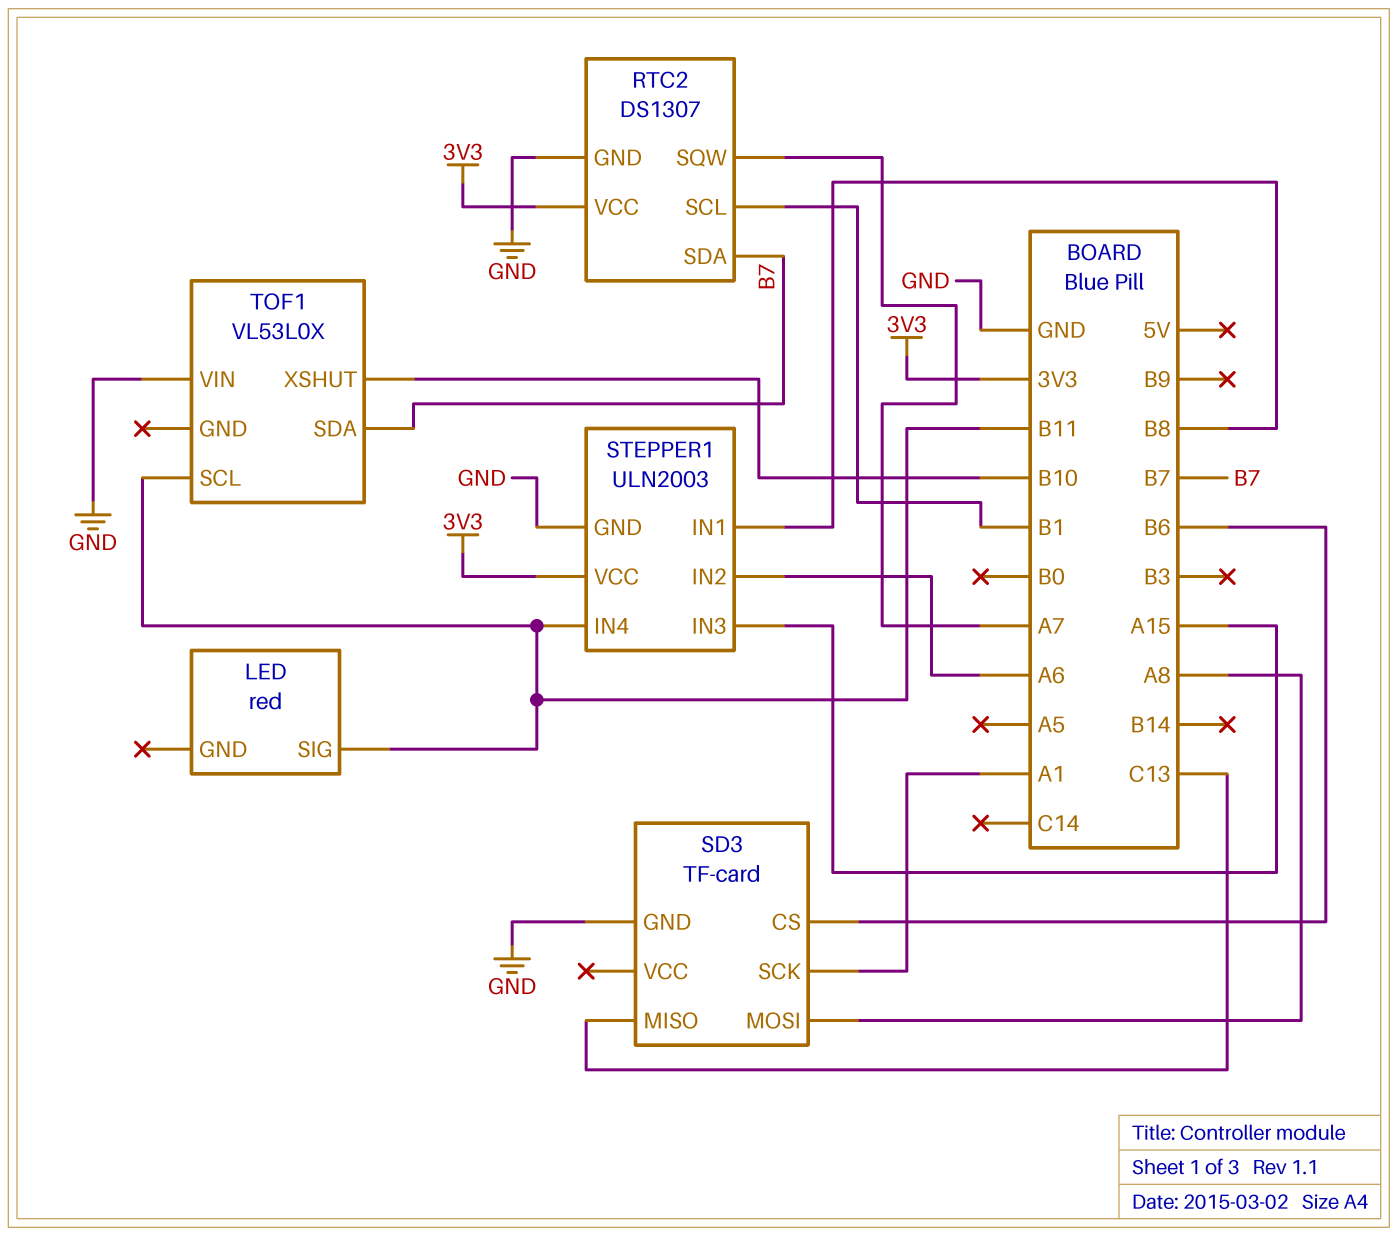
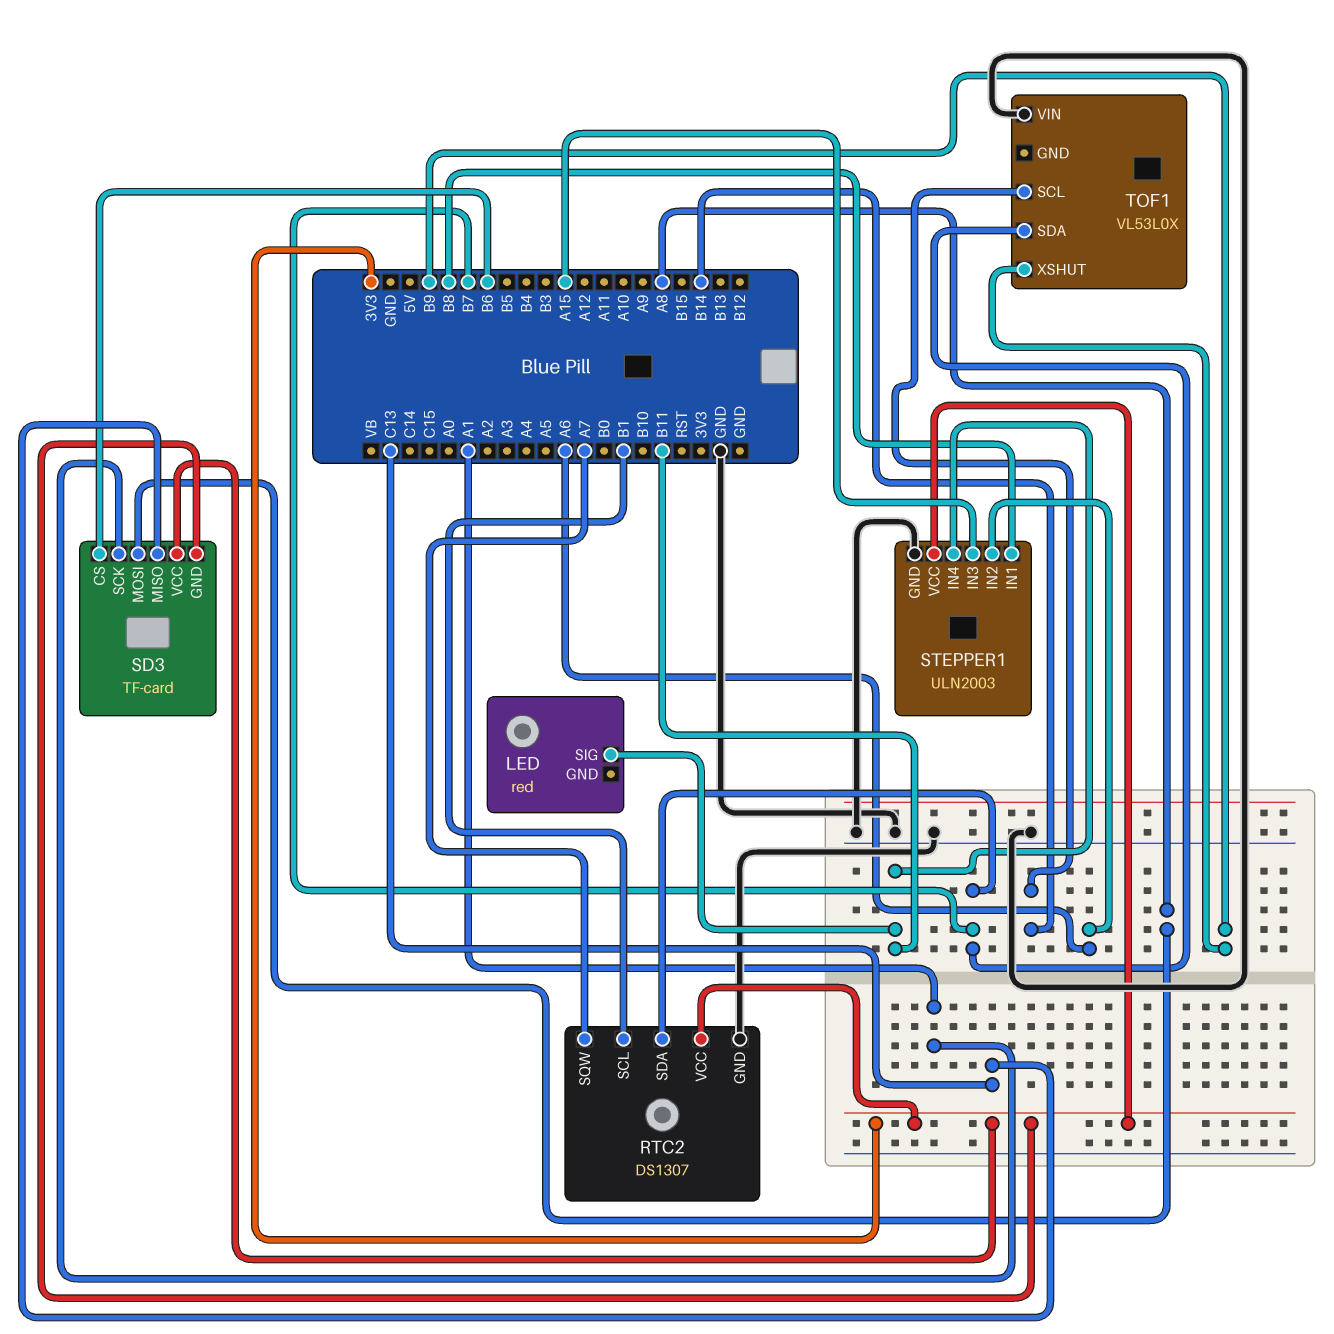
SD3 pin GND: GND -> 3V3
SD3 pin VCC: none -> 3V3
TOF1 pin SCL: B11 -> B14
TOF1 pin XSHUT: B10 -> B9

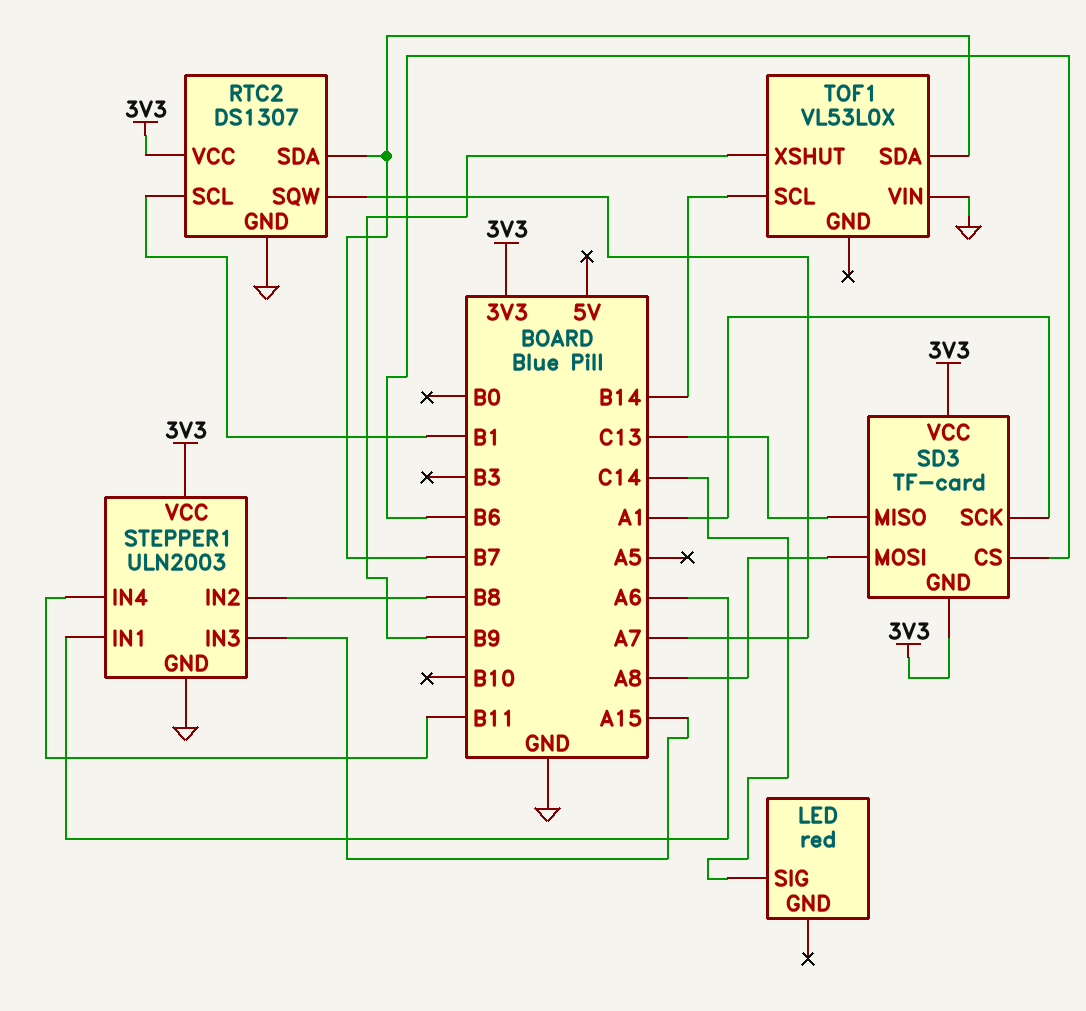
LED pin SIG: B11 -> C14
STEPPER1 pin IN1: B8 -> A6
STEPPER1 pin IN2: A6 -> B8

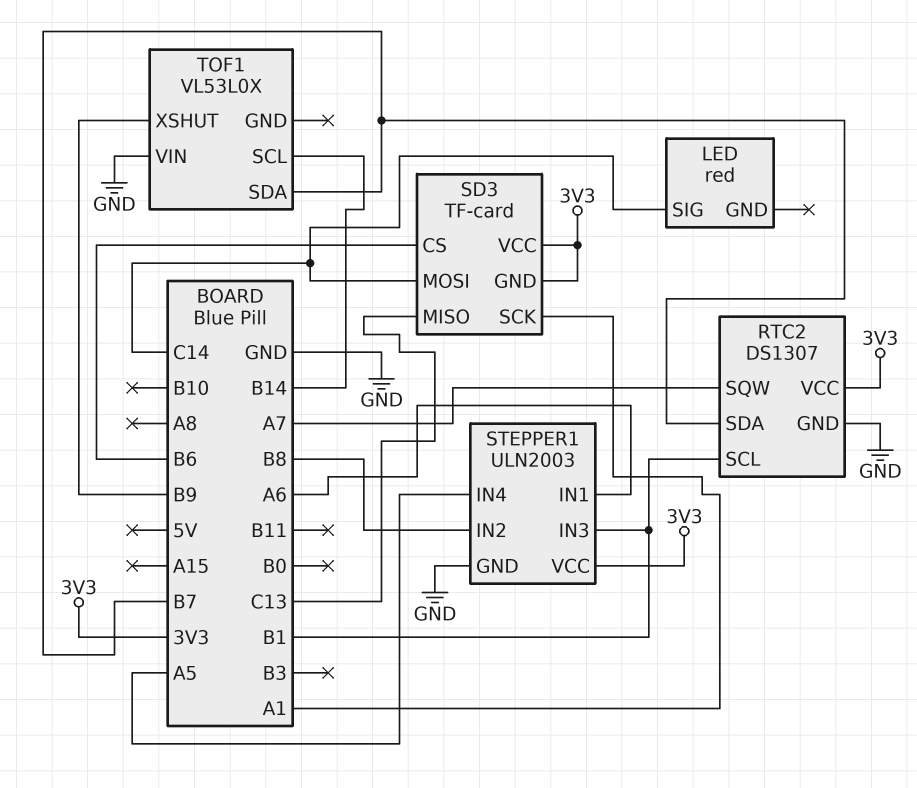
SD3 pin MOSI: A8 -> C14
STEPPER1 pin IN3: A15 -> B1
STEPPER1 pin IN4: B11 -> A5

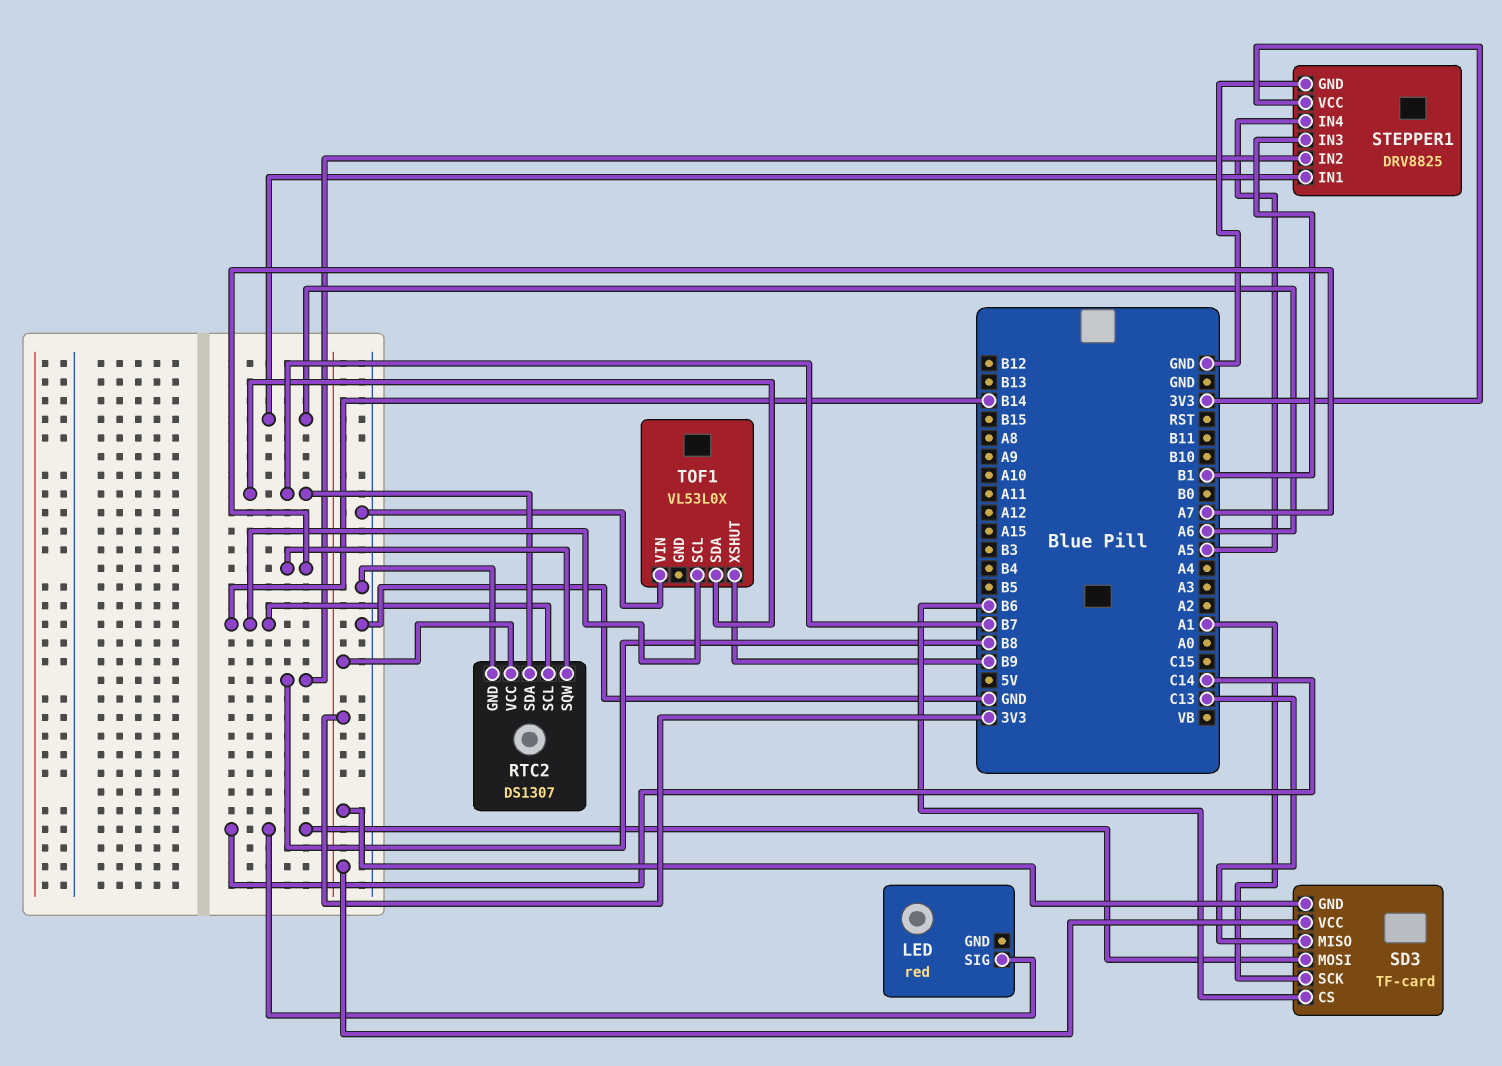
RTC2 pin SCL: B1 -> B14
STEPPER1: ULN2003 -> DRV8825

